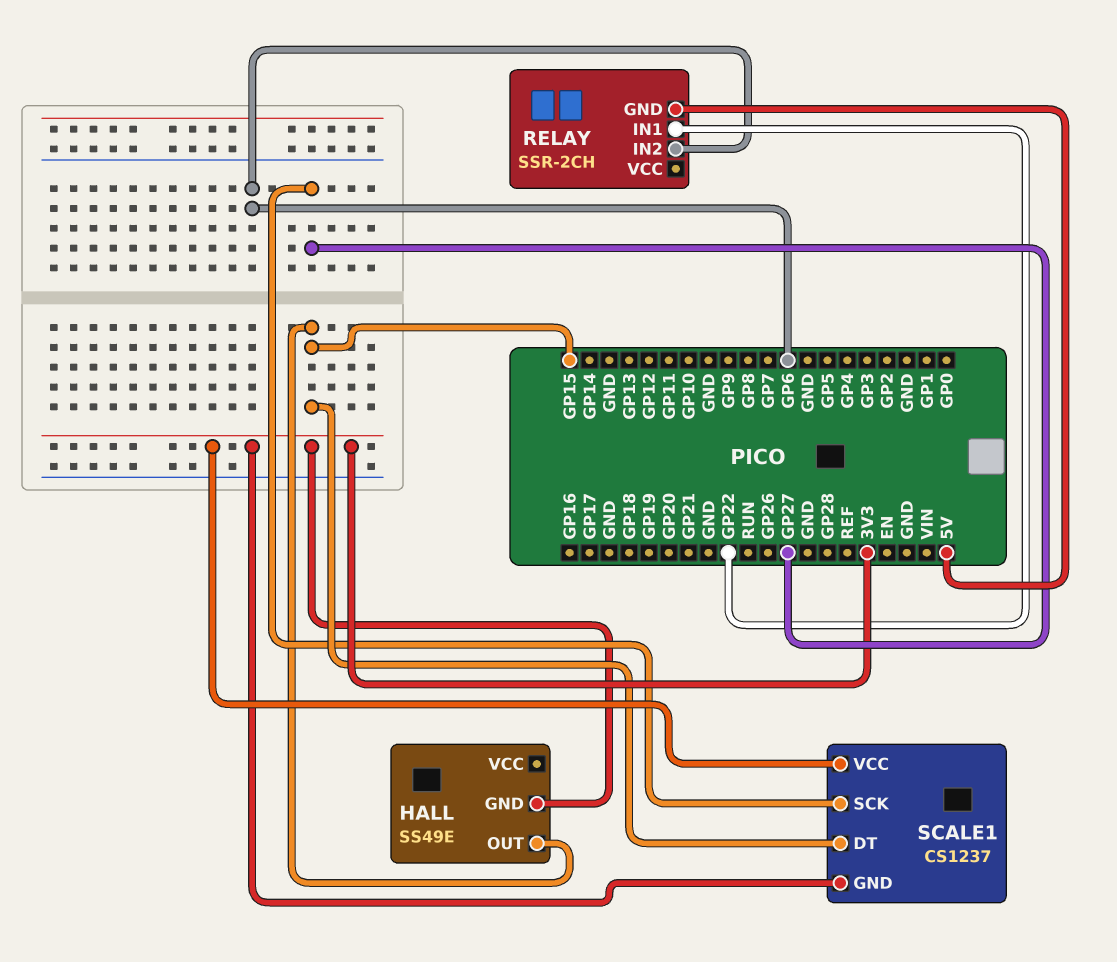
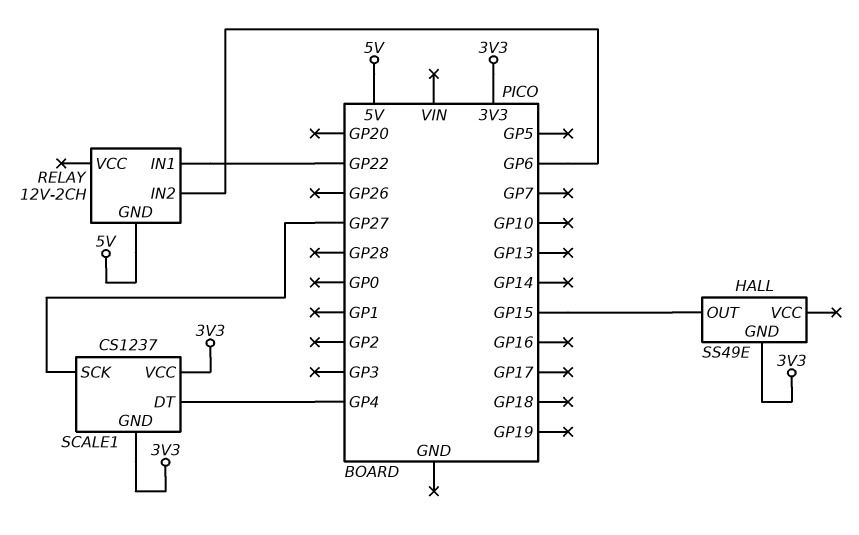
RELAY: SSR-2CH -> 12V-2CH
SCALE1 pin DT: GP15 -> GP4

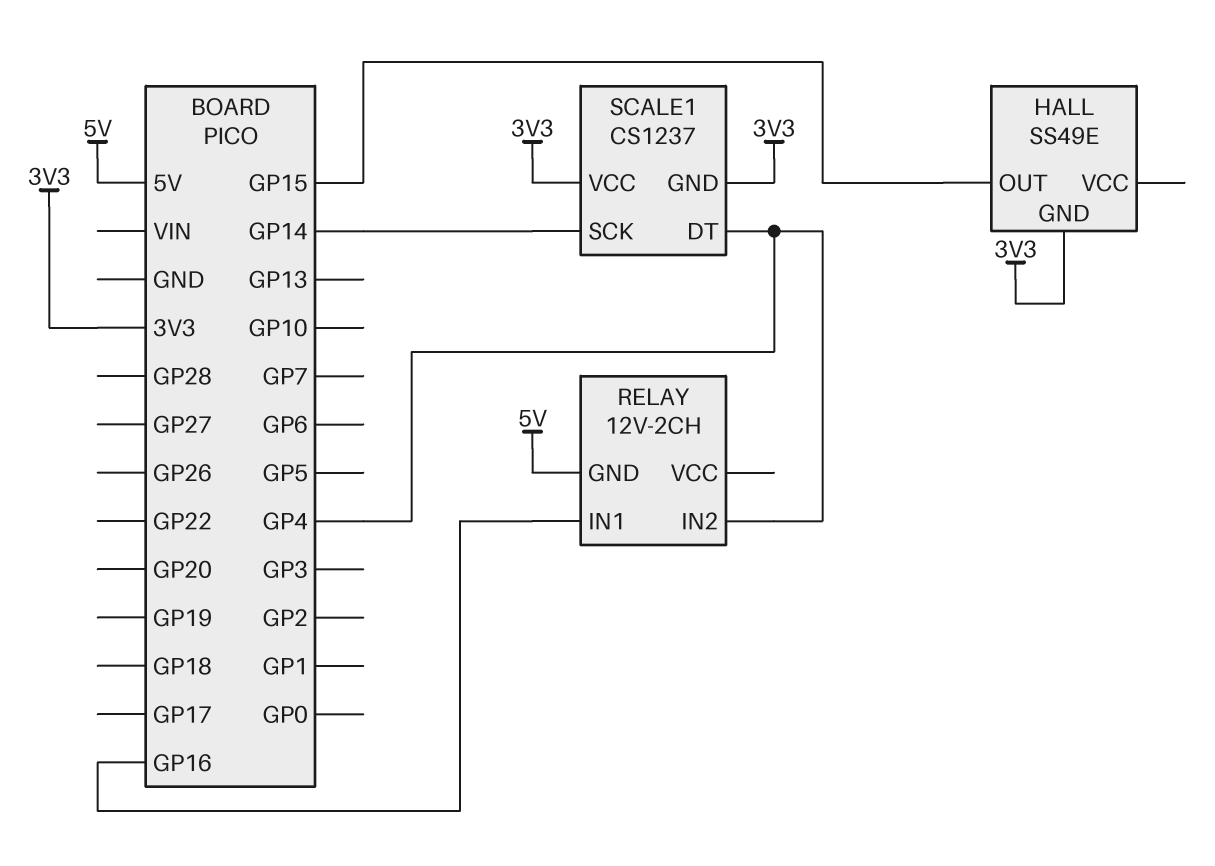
RELAY pin IN1: GP22 -> GP16
RELAY pin IN2: GP6 -> GP4
SCALE1 pin SCK: GP27 -> GP14

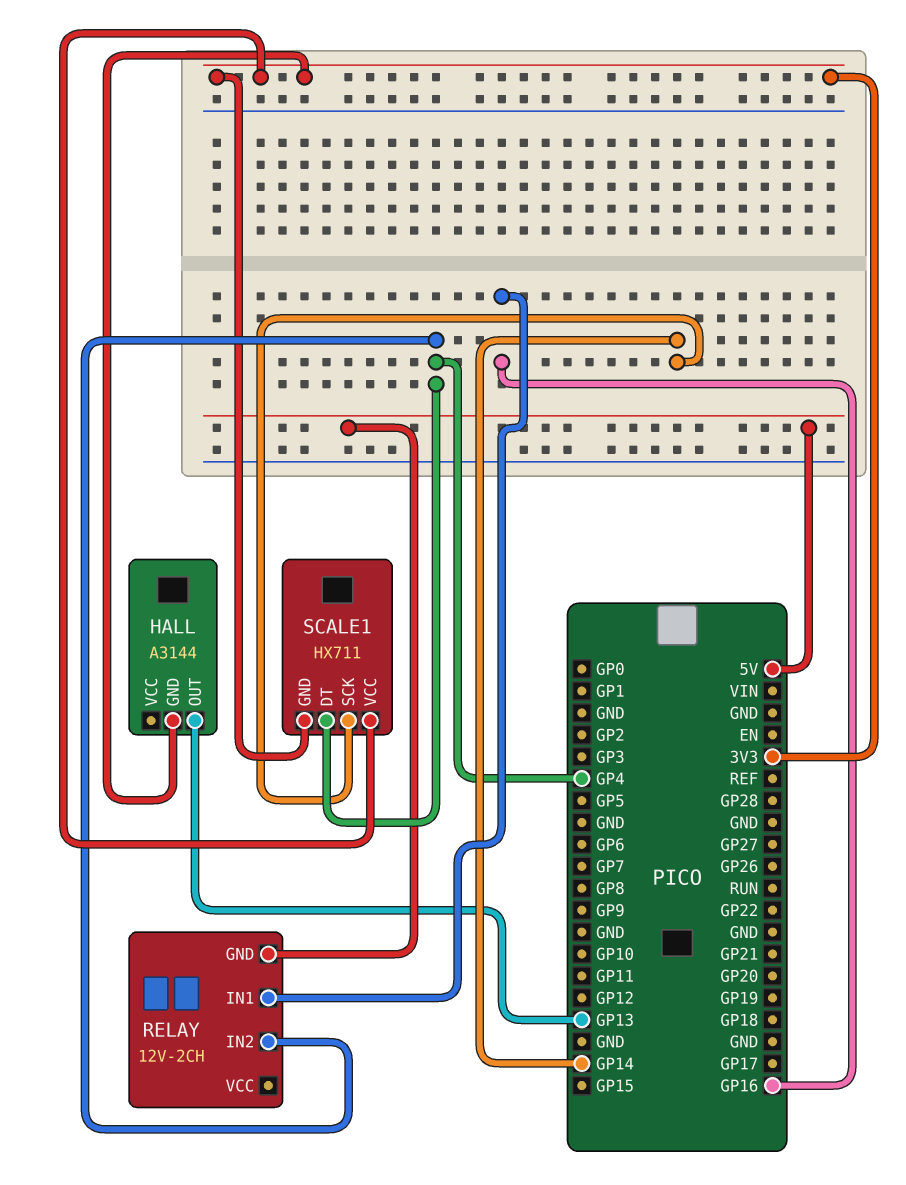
HALL: SS49E -> A3144
HALL pin OUT: GP15 -> GP13
SCALE1: CS1237 -> HX711

